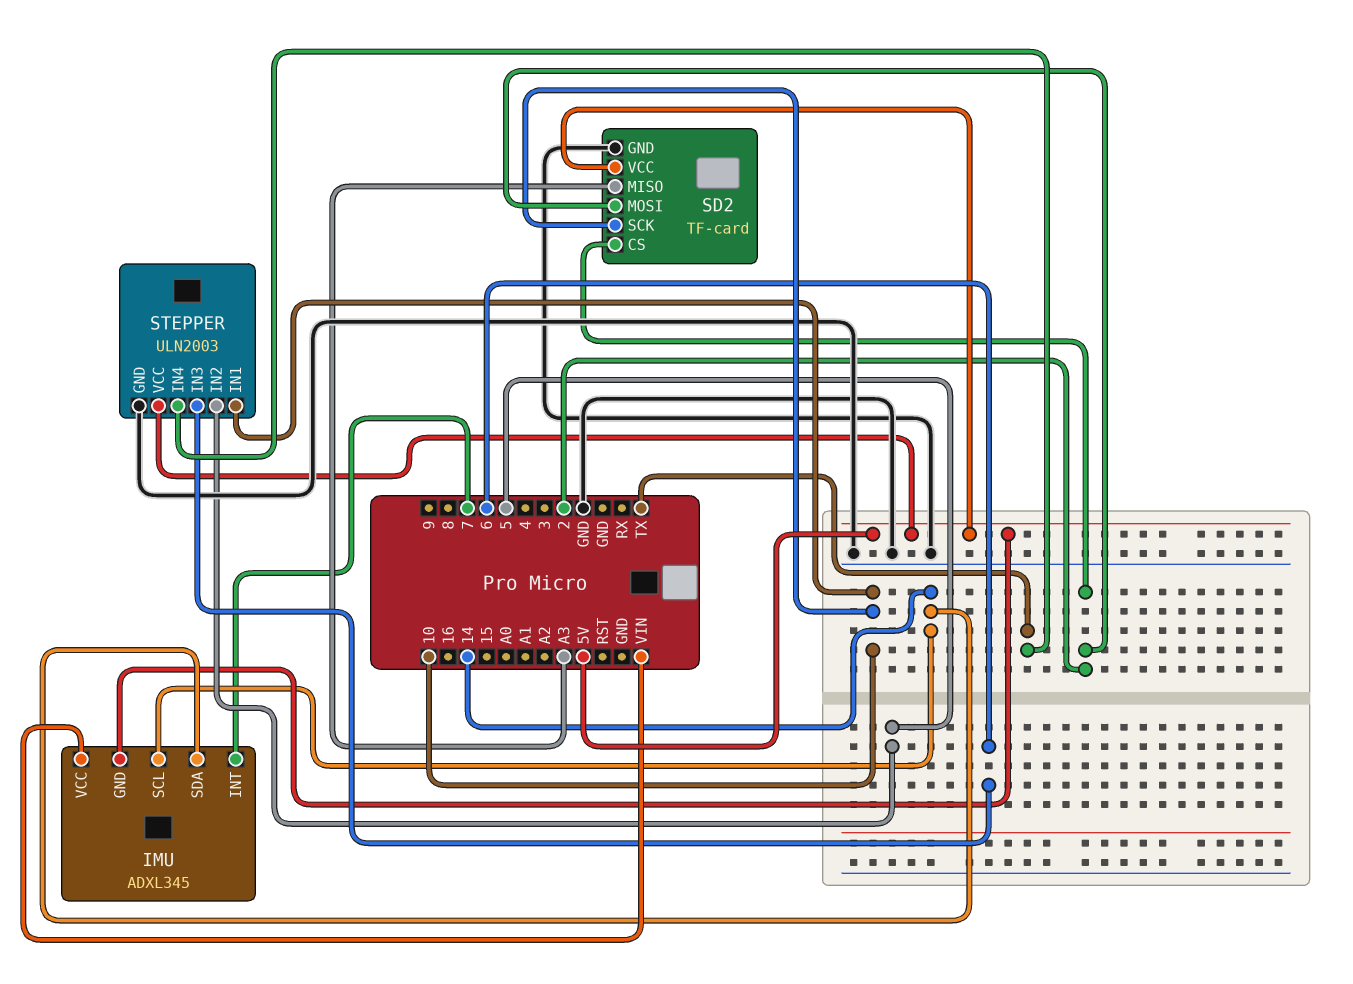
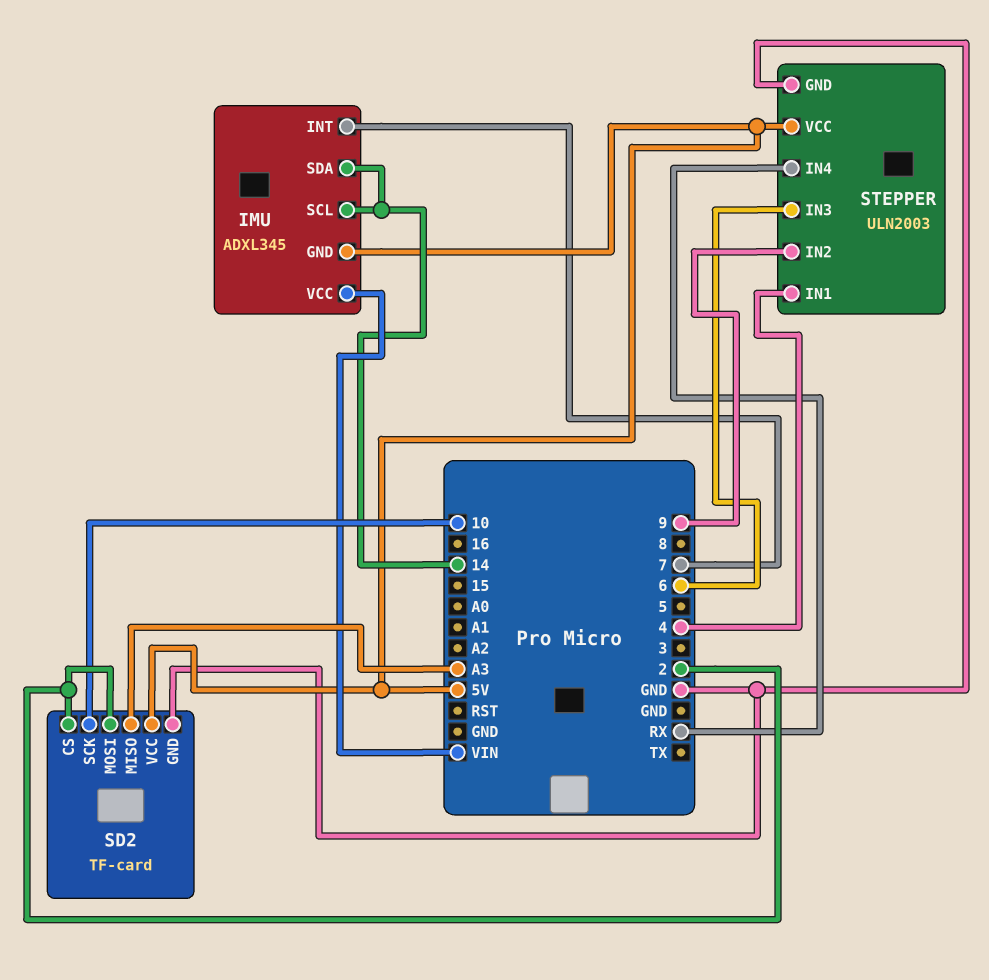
STEPPER pin IN1: 10 -> 4
STEPPER pin IN2: 5 -> 9
STEPPER pin IN4: TX -> RX

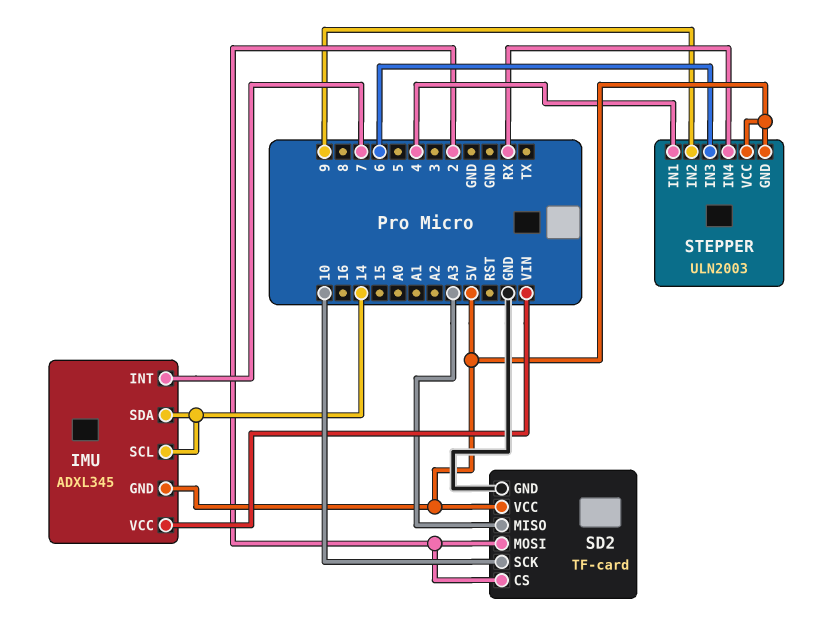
STEPPER pin GND: GND -> 5V

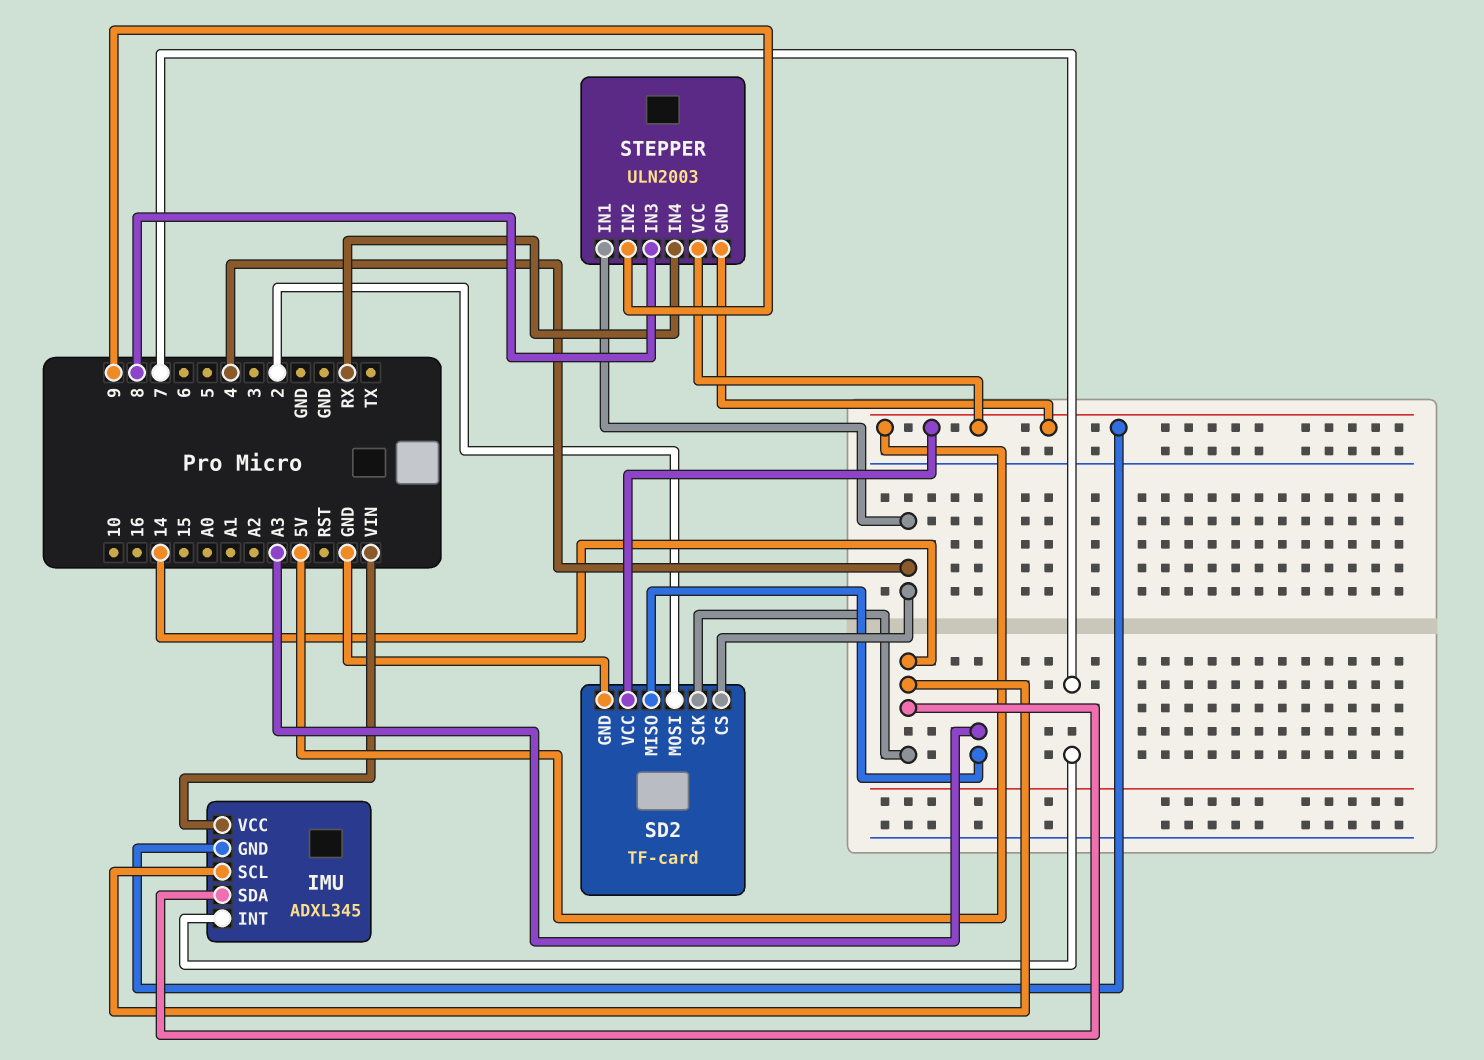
SD2 pin CS: 2 -> 4
SD2 pin SCK: 10 -> 14
STEPPER pin IN3: 6 -> 8

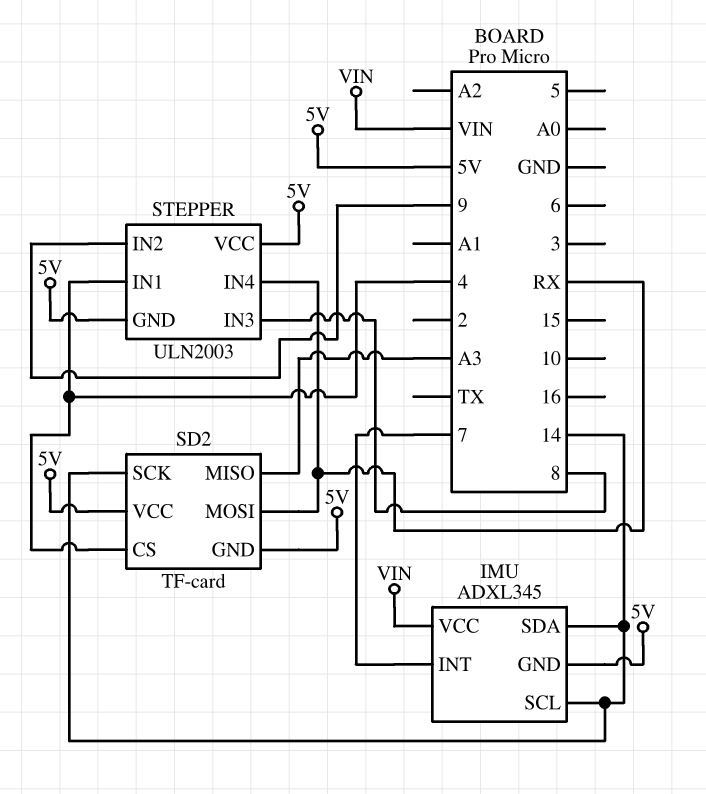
SD2 pin GND: GND -> 5V
SD2 pin MOSI: 2 -> RX

